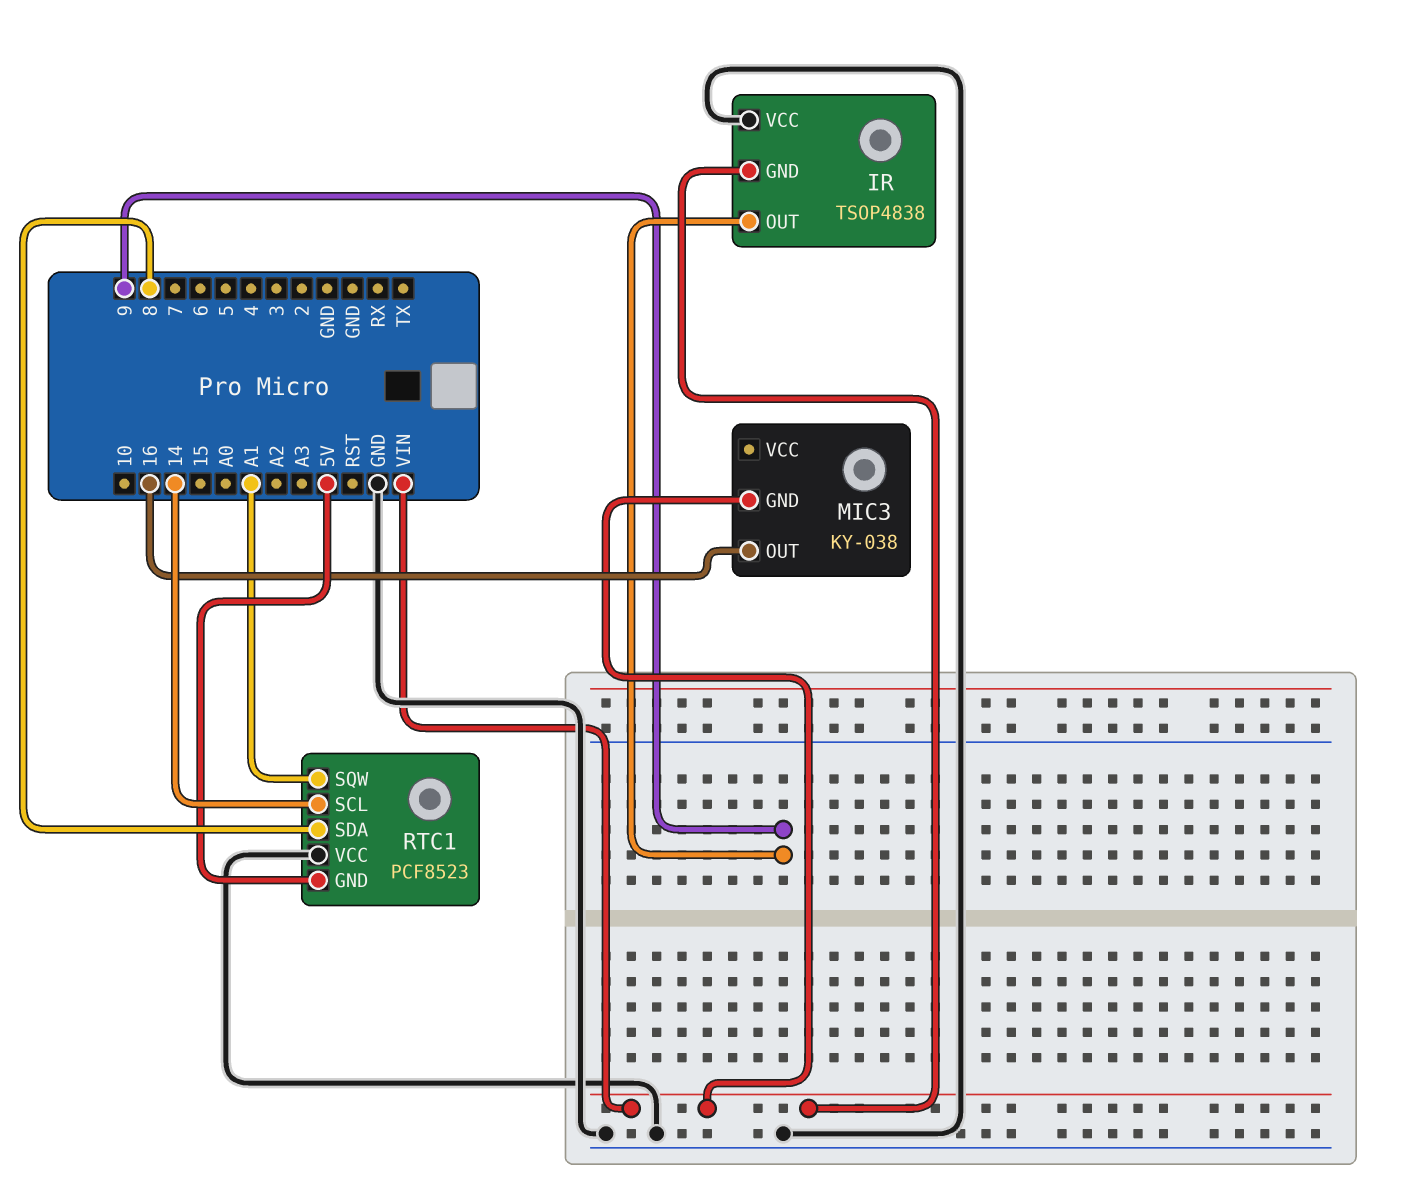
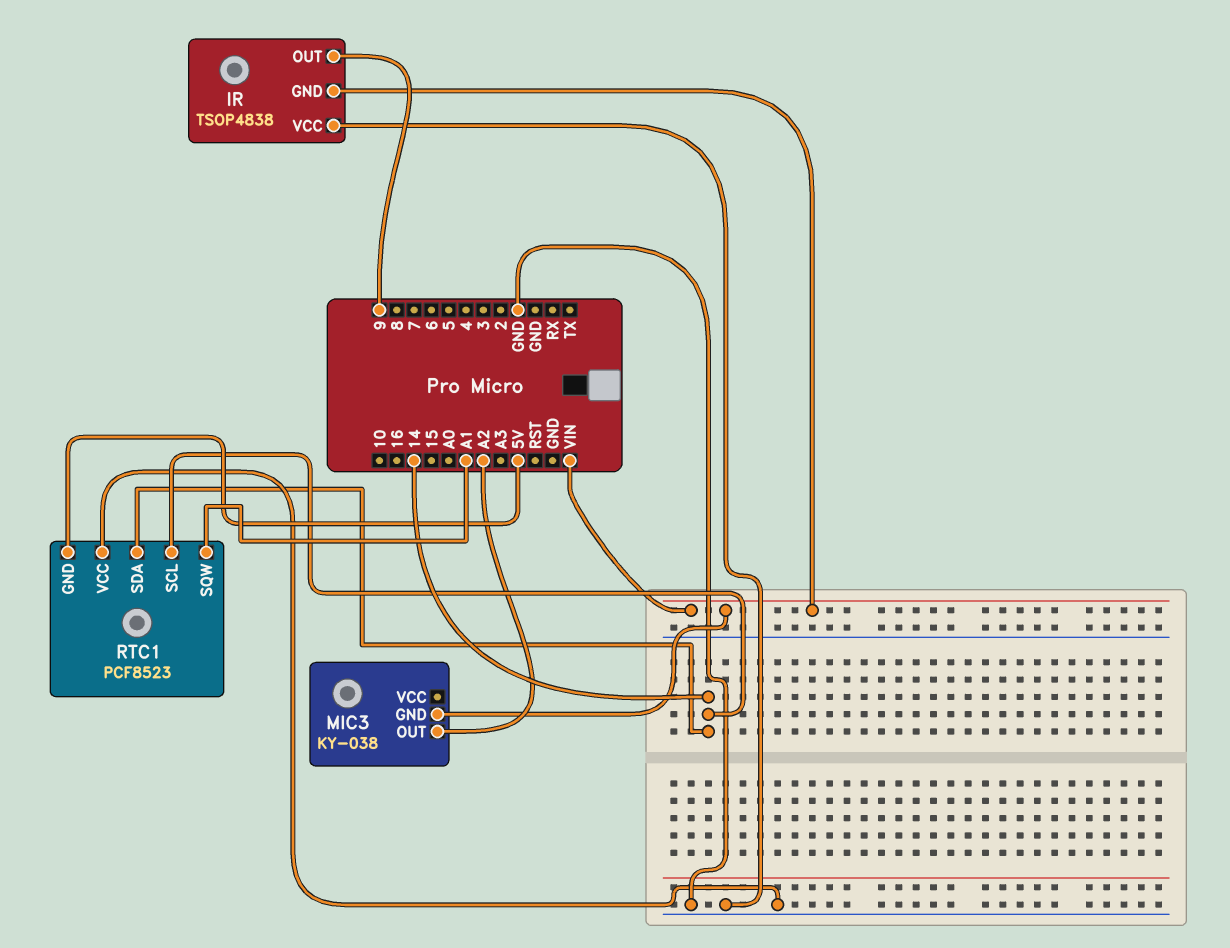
MIC3 pin OUT: 16 -> A2
RTC1 pin SDA: 8 -> 14

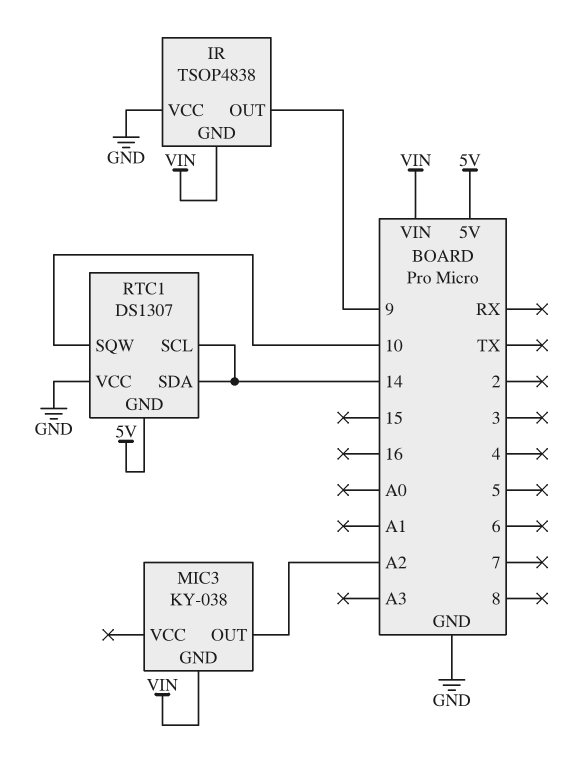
RTC1: PCF8523 -> DS1307
RTC1 pin SQW: A1 -> 10

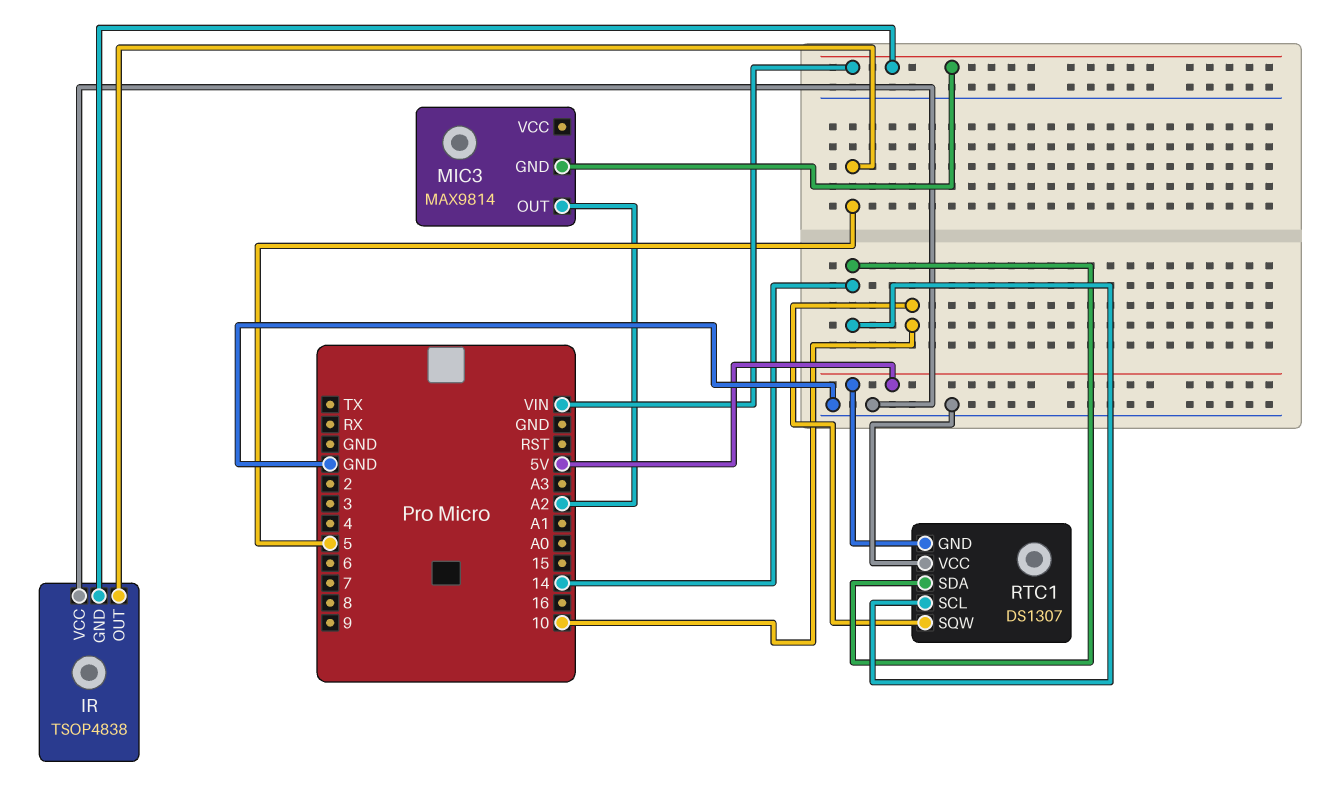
IR pin OUT: 9 -> 5
MIC3: KY-038 -> MAX9814

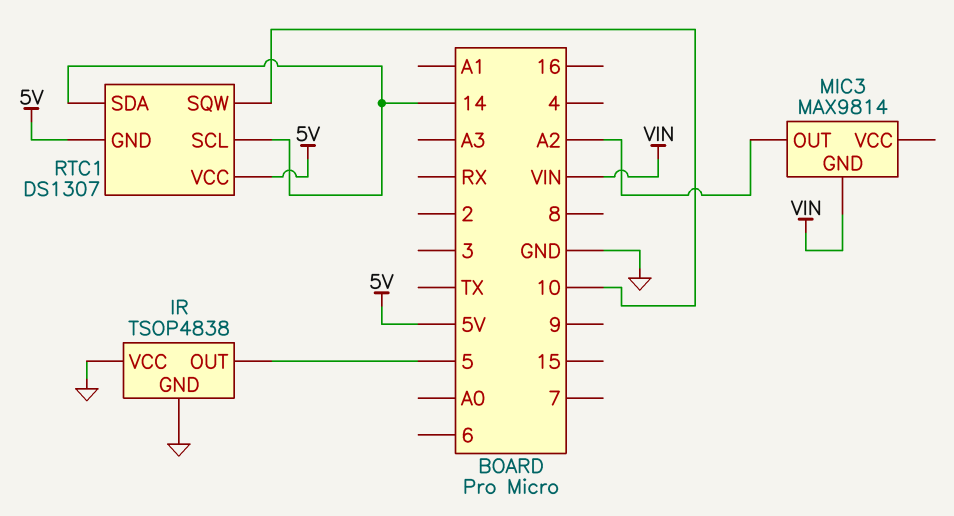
IR pin GND: VIN -> GND
RTC1 pin VCC: GND -> 5V

